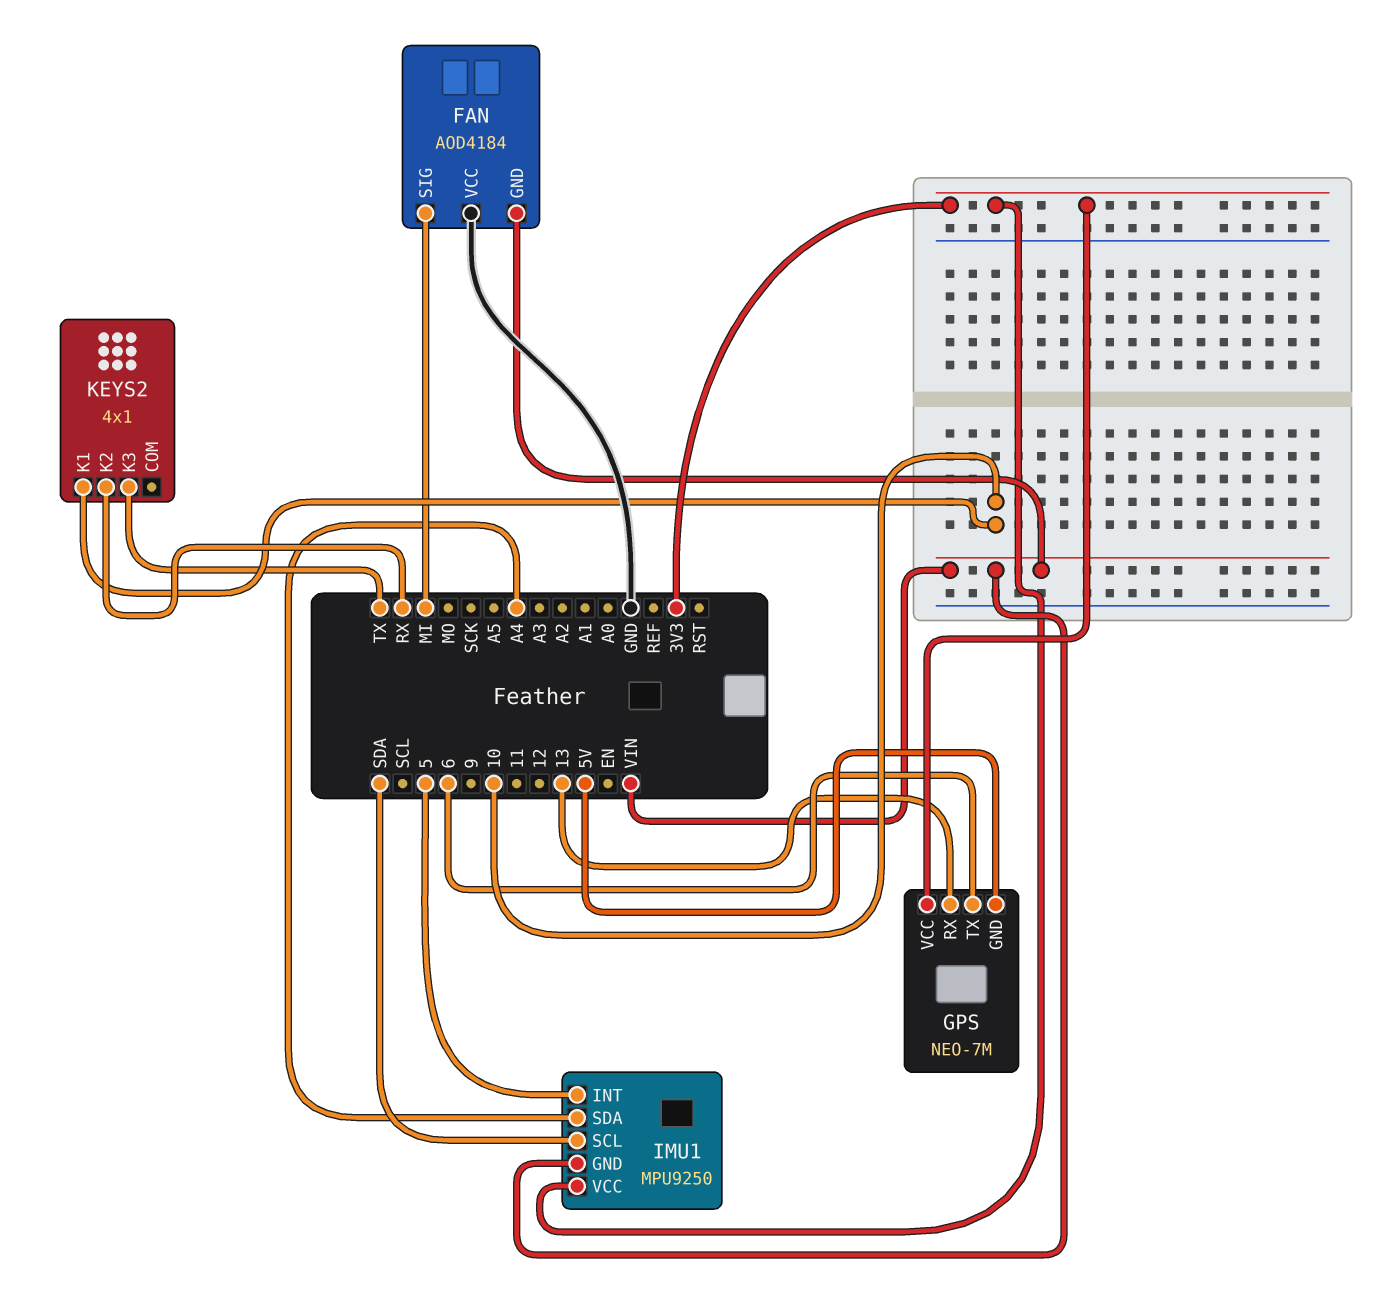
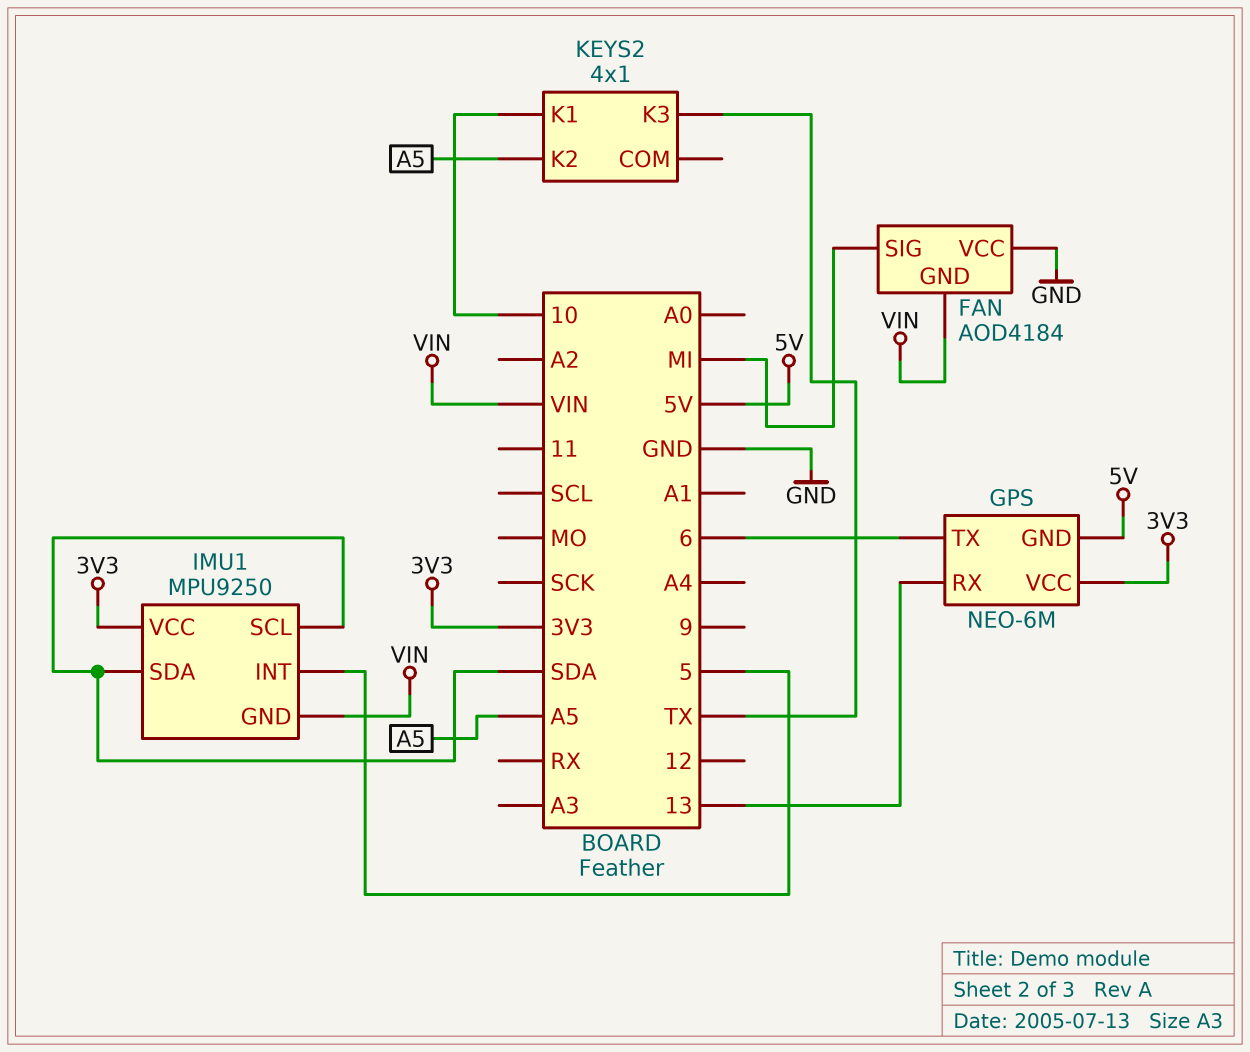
GPS: NEO-7M -> NEO-6M
IMU1 pin SDA: A4 -> SDA
KEYS2 pin K2: RX -> A5

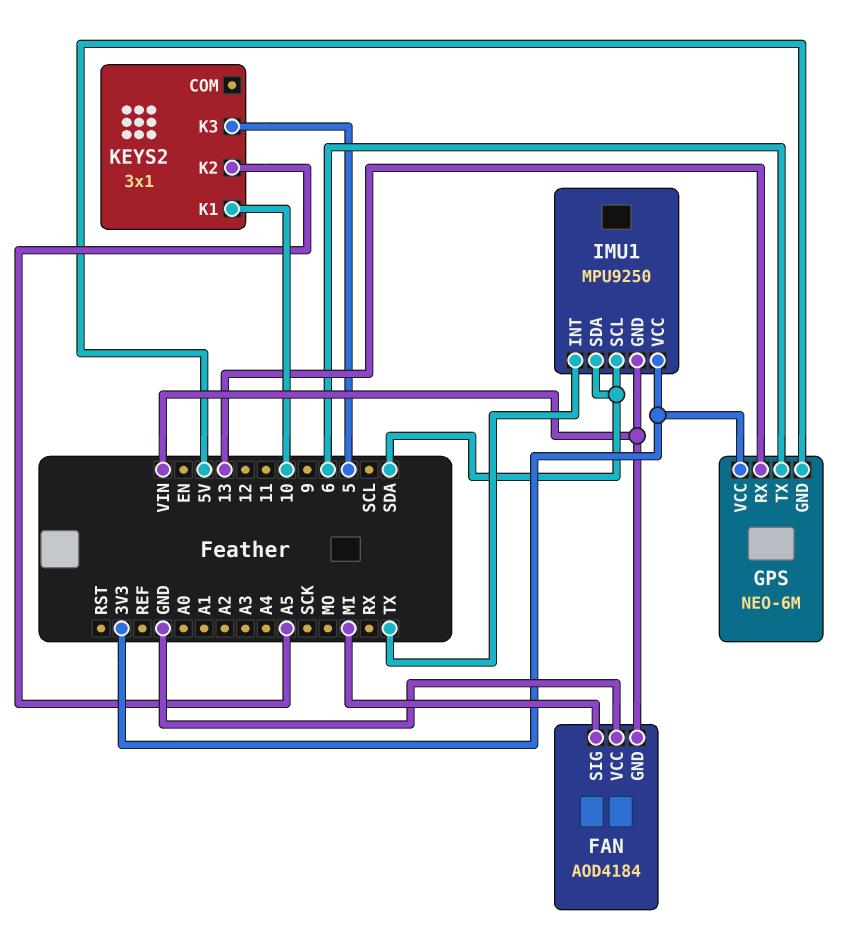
IMU1 pin INT: 5 -> TX
KEYS2: 4x1 -> 3x1
KEYS2 pin K3: TX -> 5

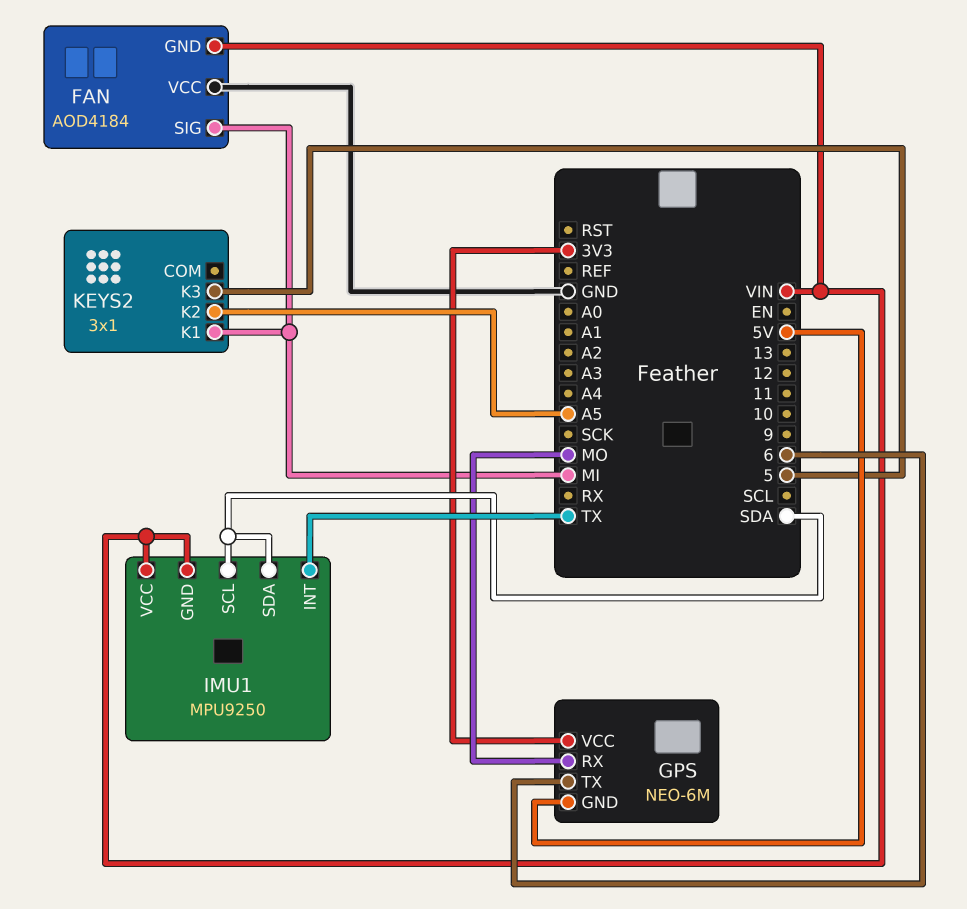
GPS pin RX: 13 -> MO
IMU1 pin VCC: 3V3 -> VIN
KEYS2 pin K1: 10 -> MI

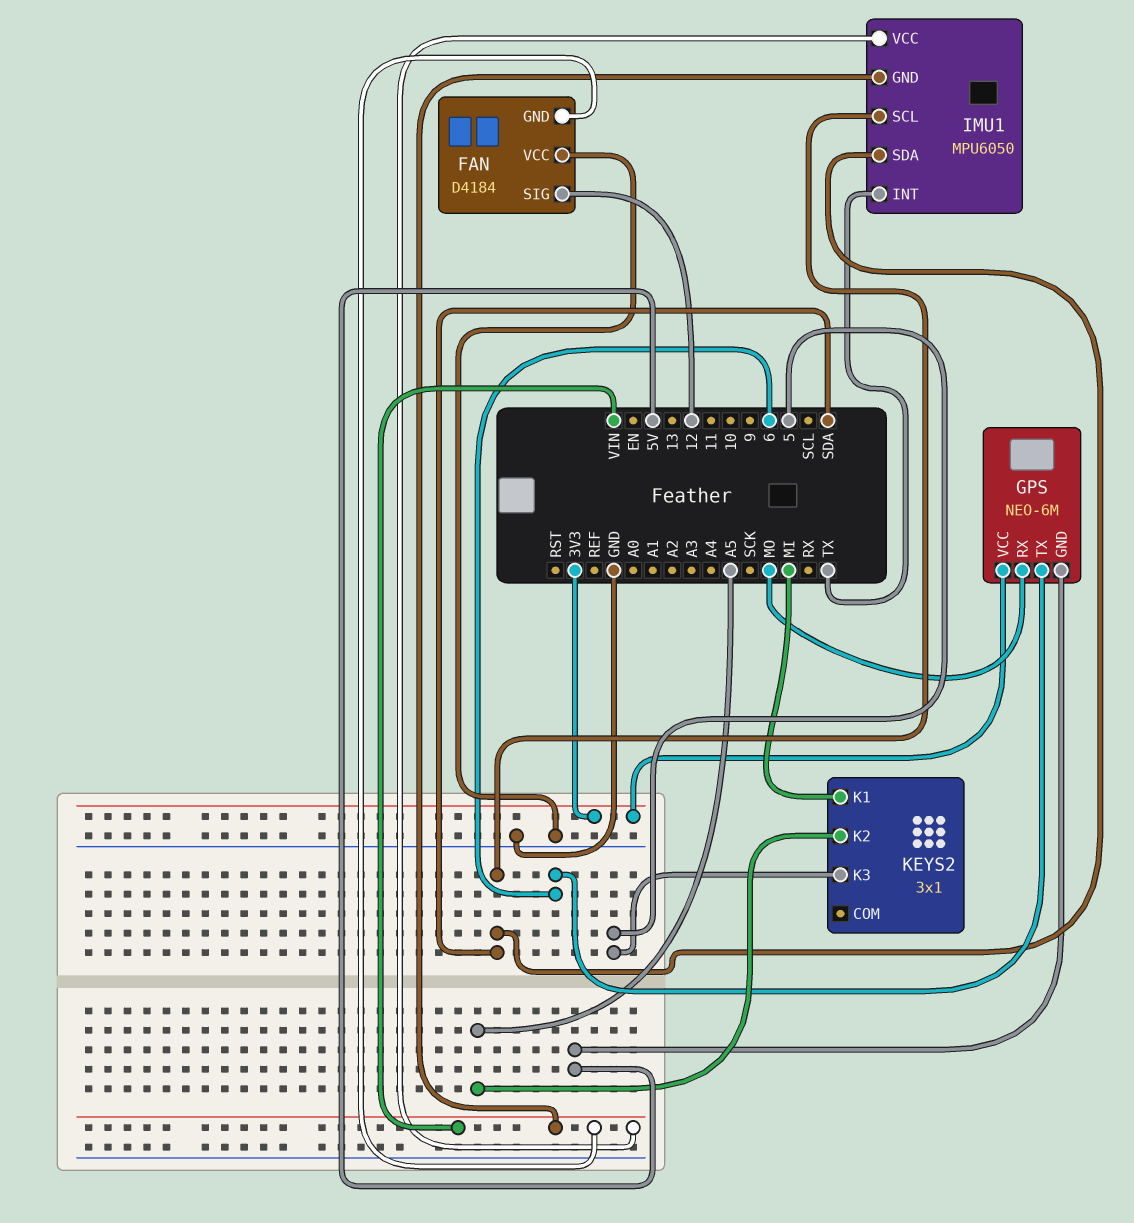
FAN: AOD4184 -> D4184
FAN pin SIG: MI -> 12
IMU1: MPU9250 -> MPU6050

